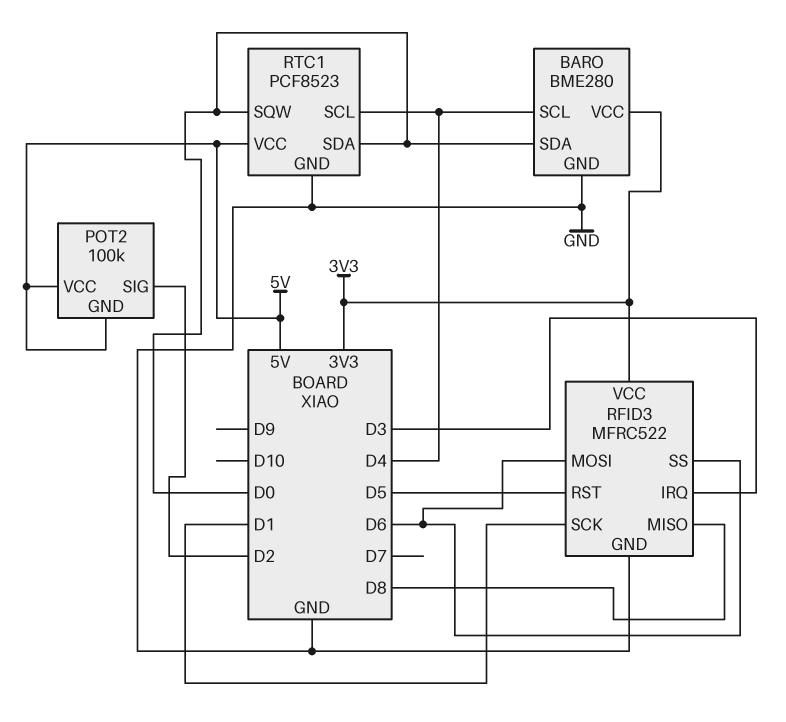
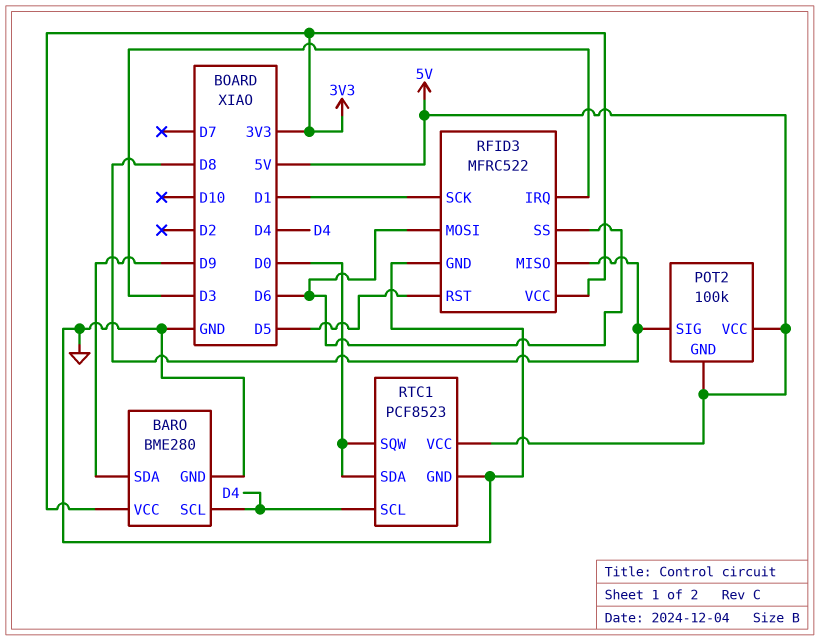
BARO pin SDA: D0 -> D9
POT2 pin SIG: D2 -> D8

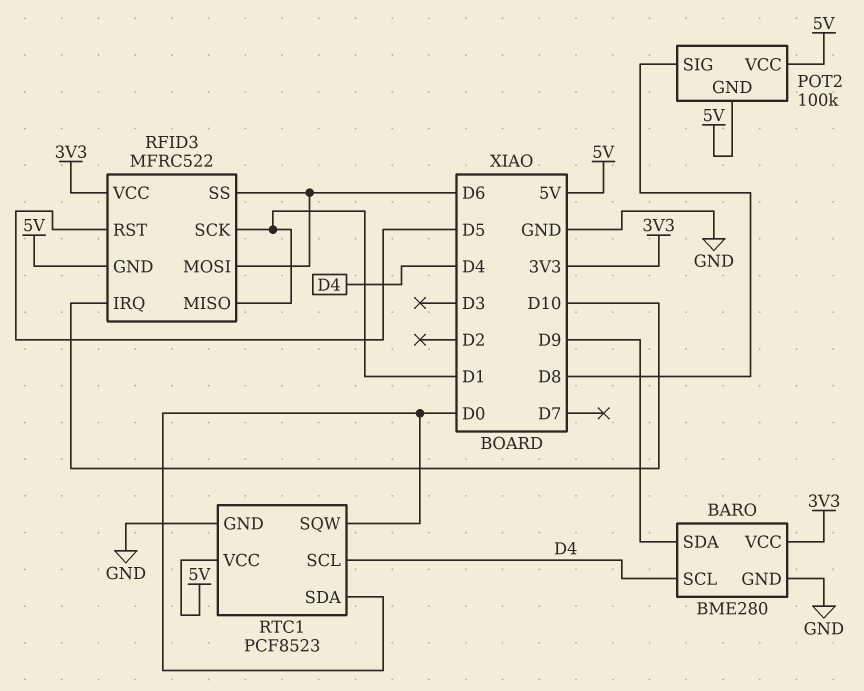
RFID3 pin GND: GND -> 5V
RFID3 pin IRQ: D3 -> D10
RFID3 pin MISO: D8 -> D1

